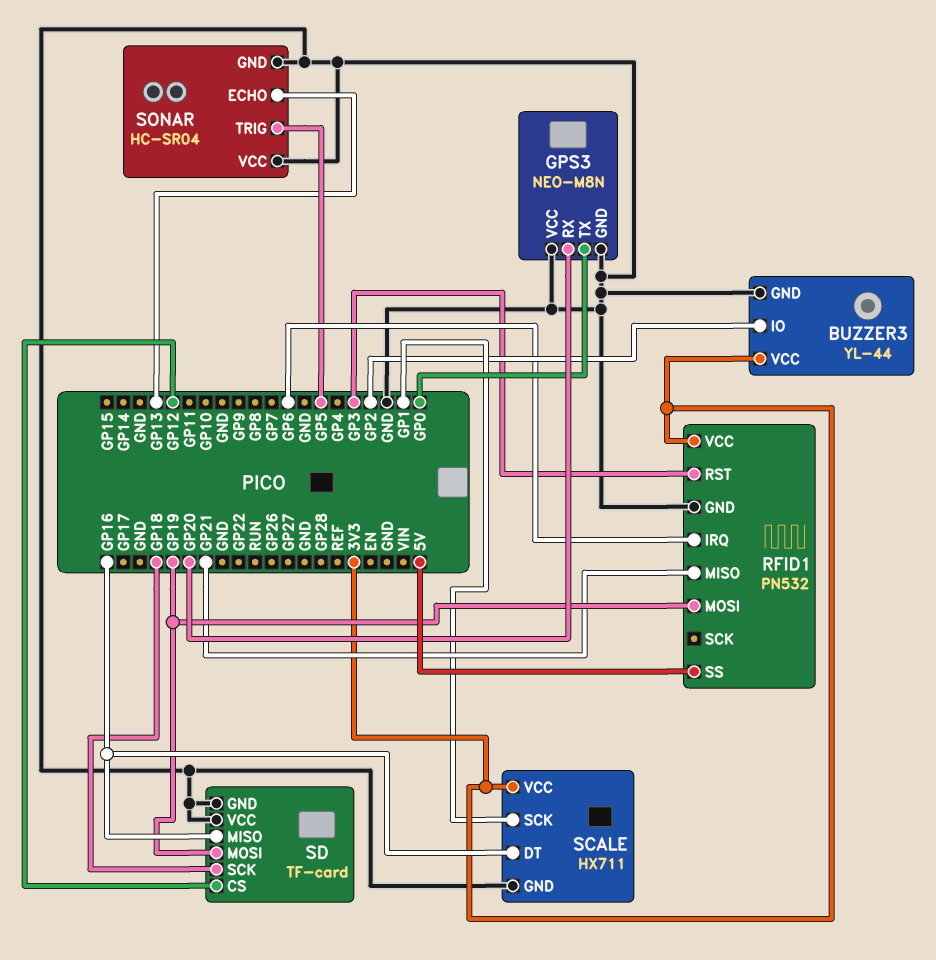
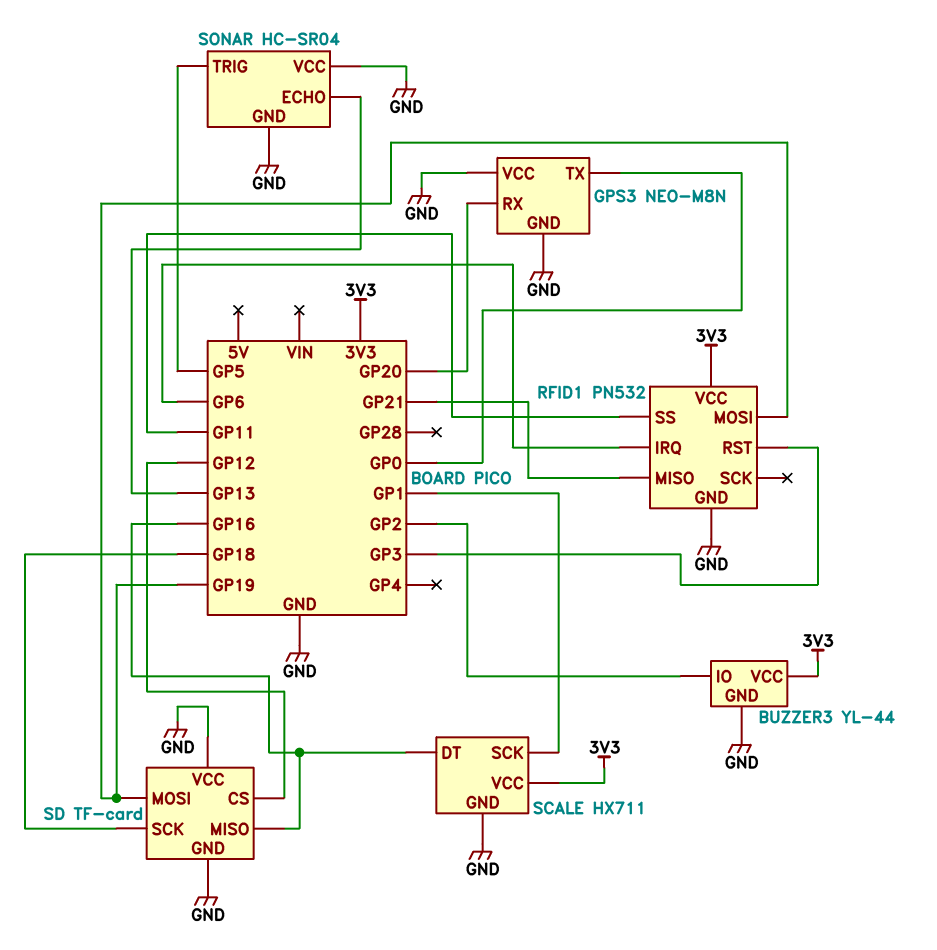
RFID1 pin SS: 5V -> GP11

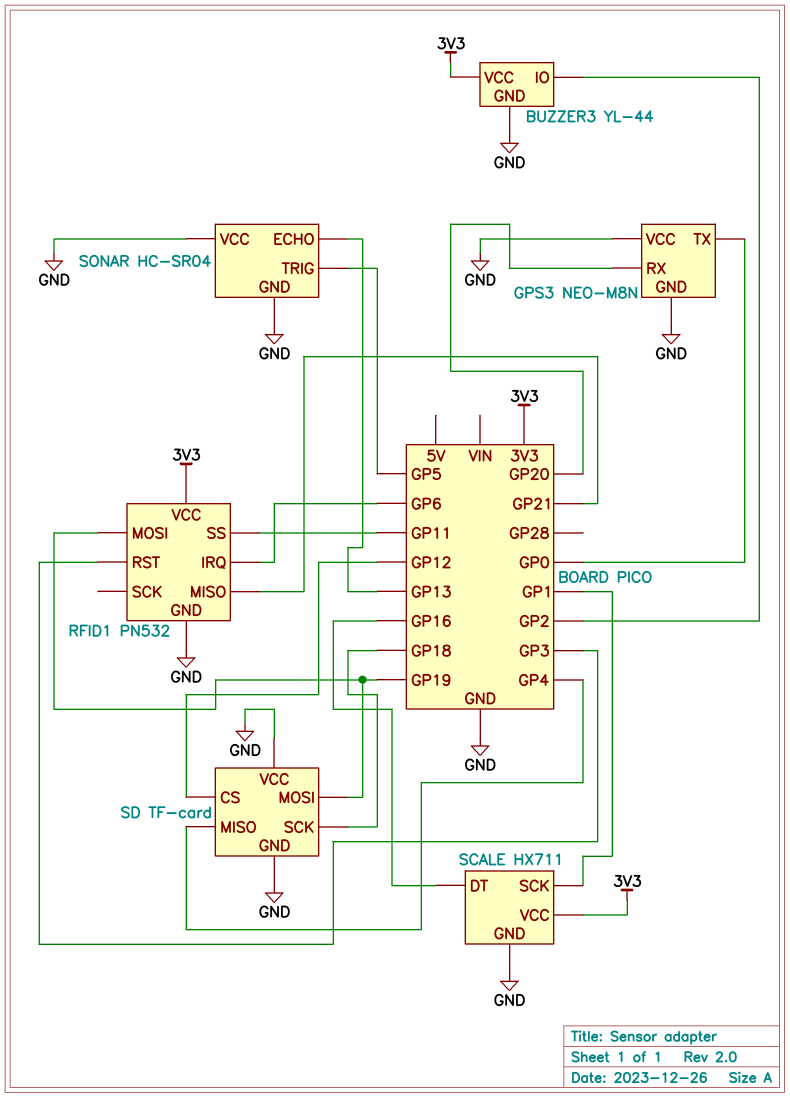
SD pin MISO: GP16 -> GP4

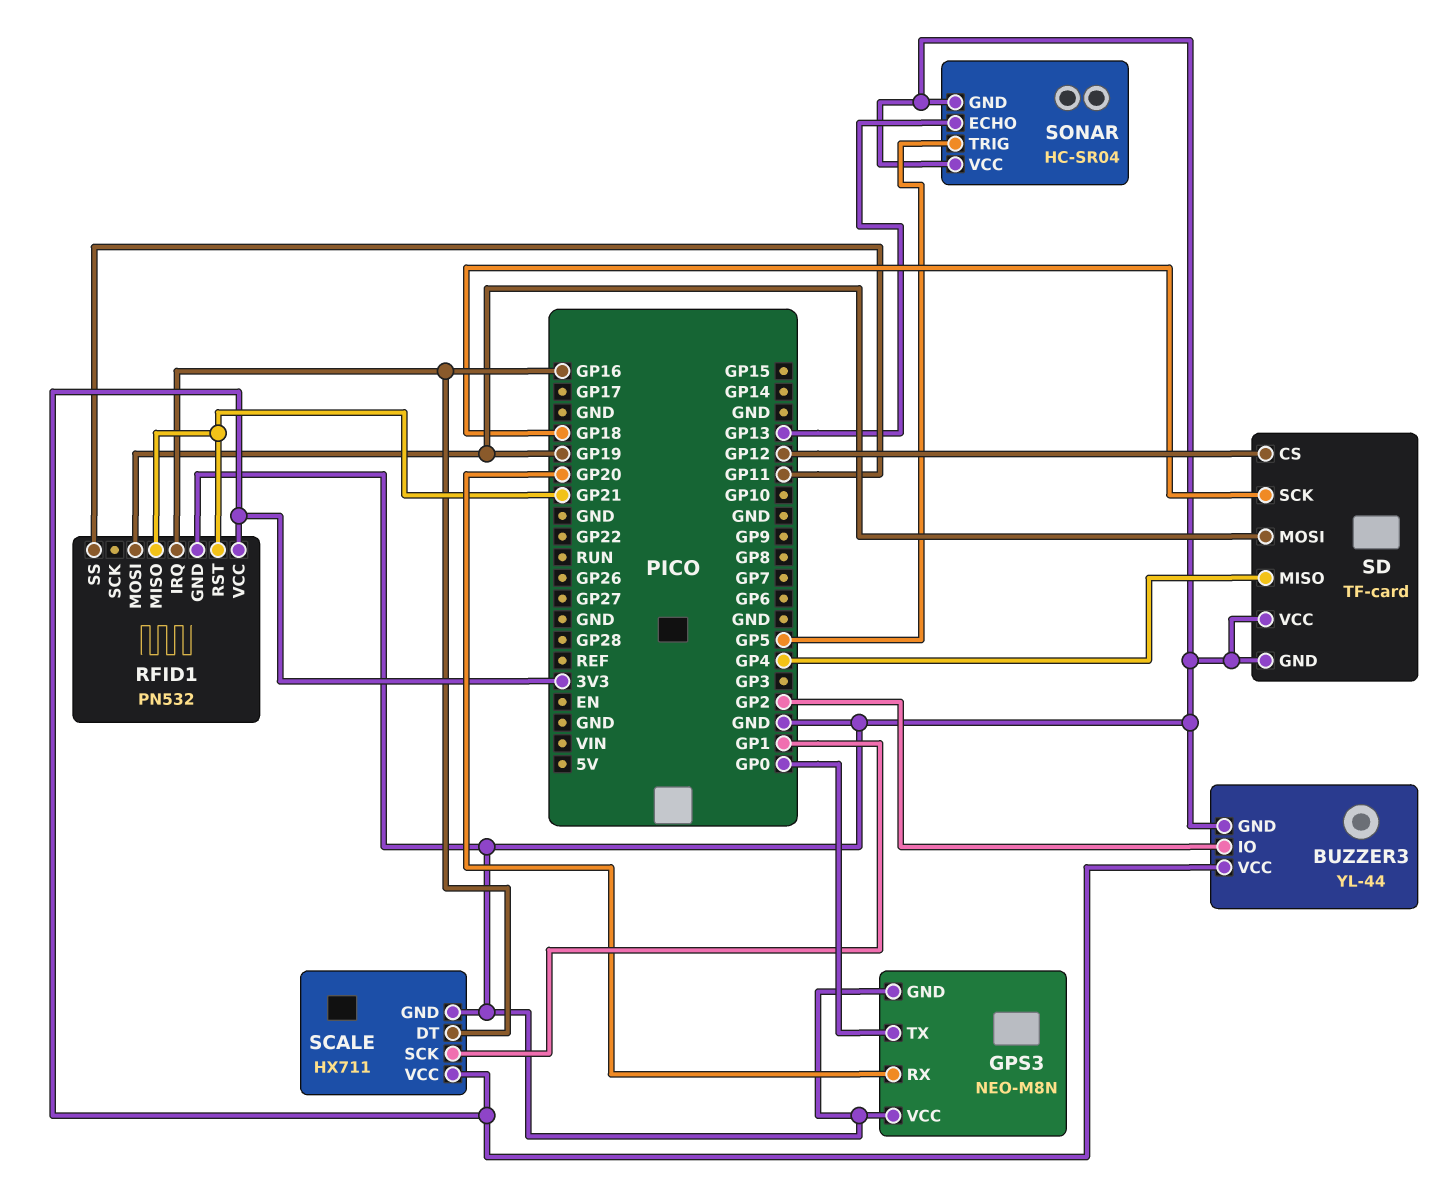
RFID1 pin IRQ: GP6 -> GP16
RFID1 pin RST: GP3 -> GP21

